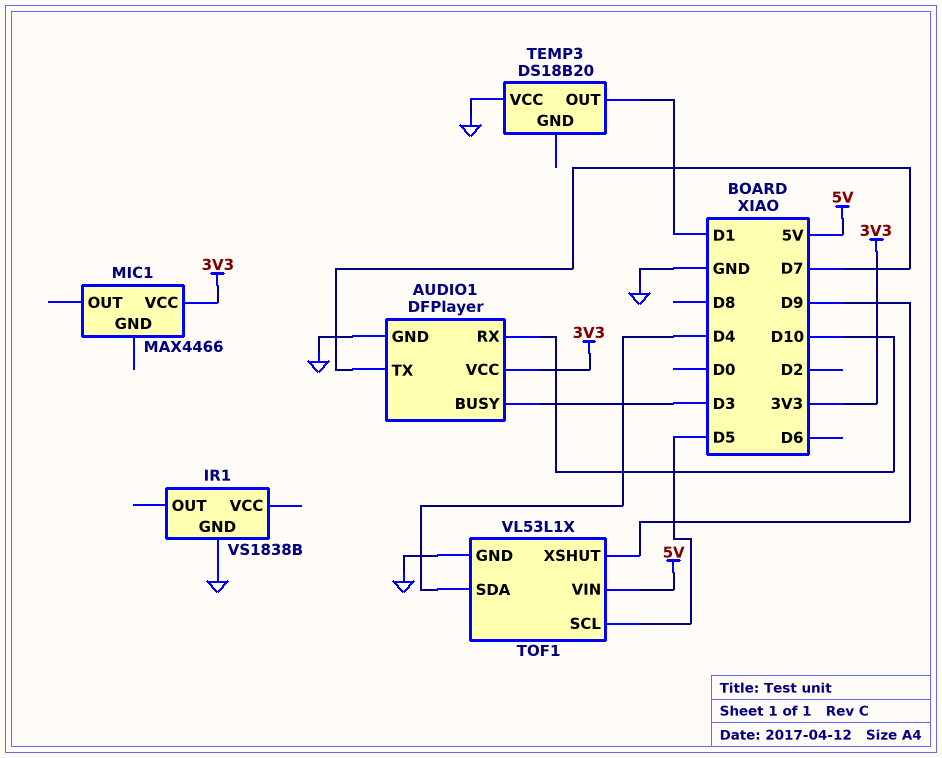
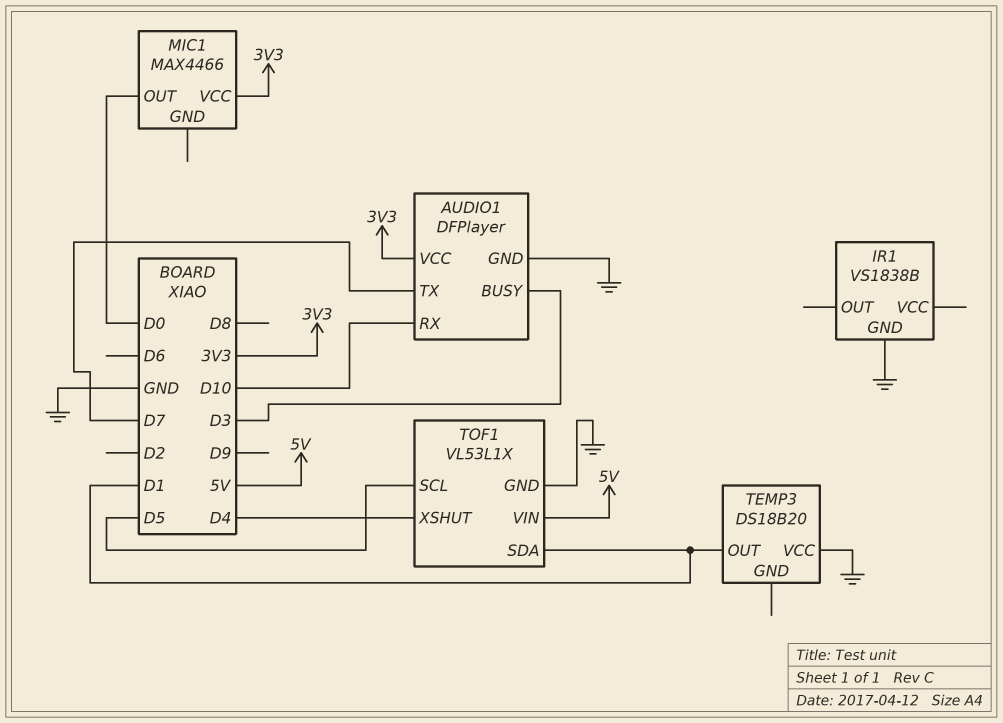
MIC1 pin OUT: none -> D0
TOF1 pin SDA: D4 -> D1
TOF1 pin XSHUT: D9 -> D4

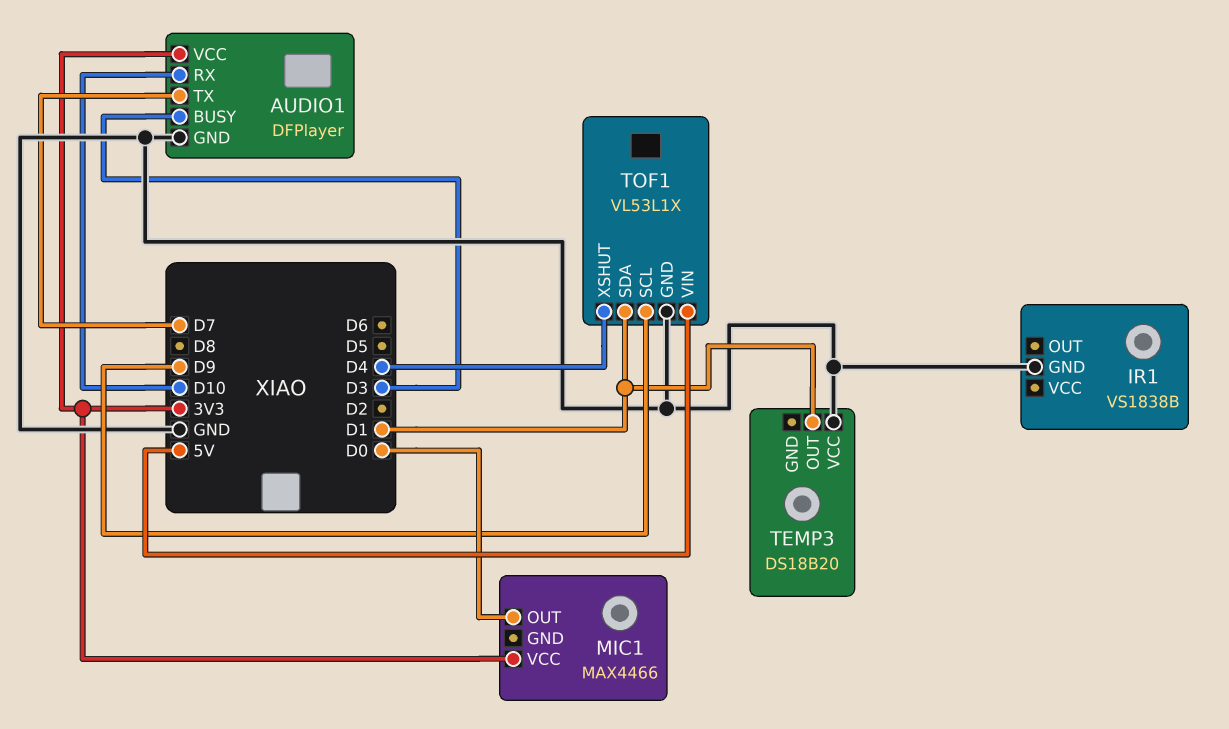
TOF1 pin SCL: D5 -> D9

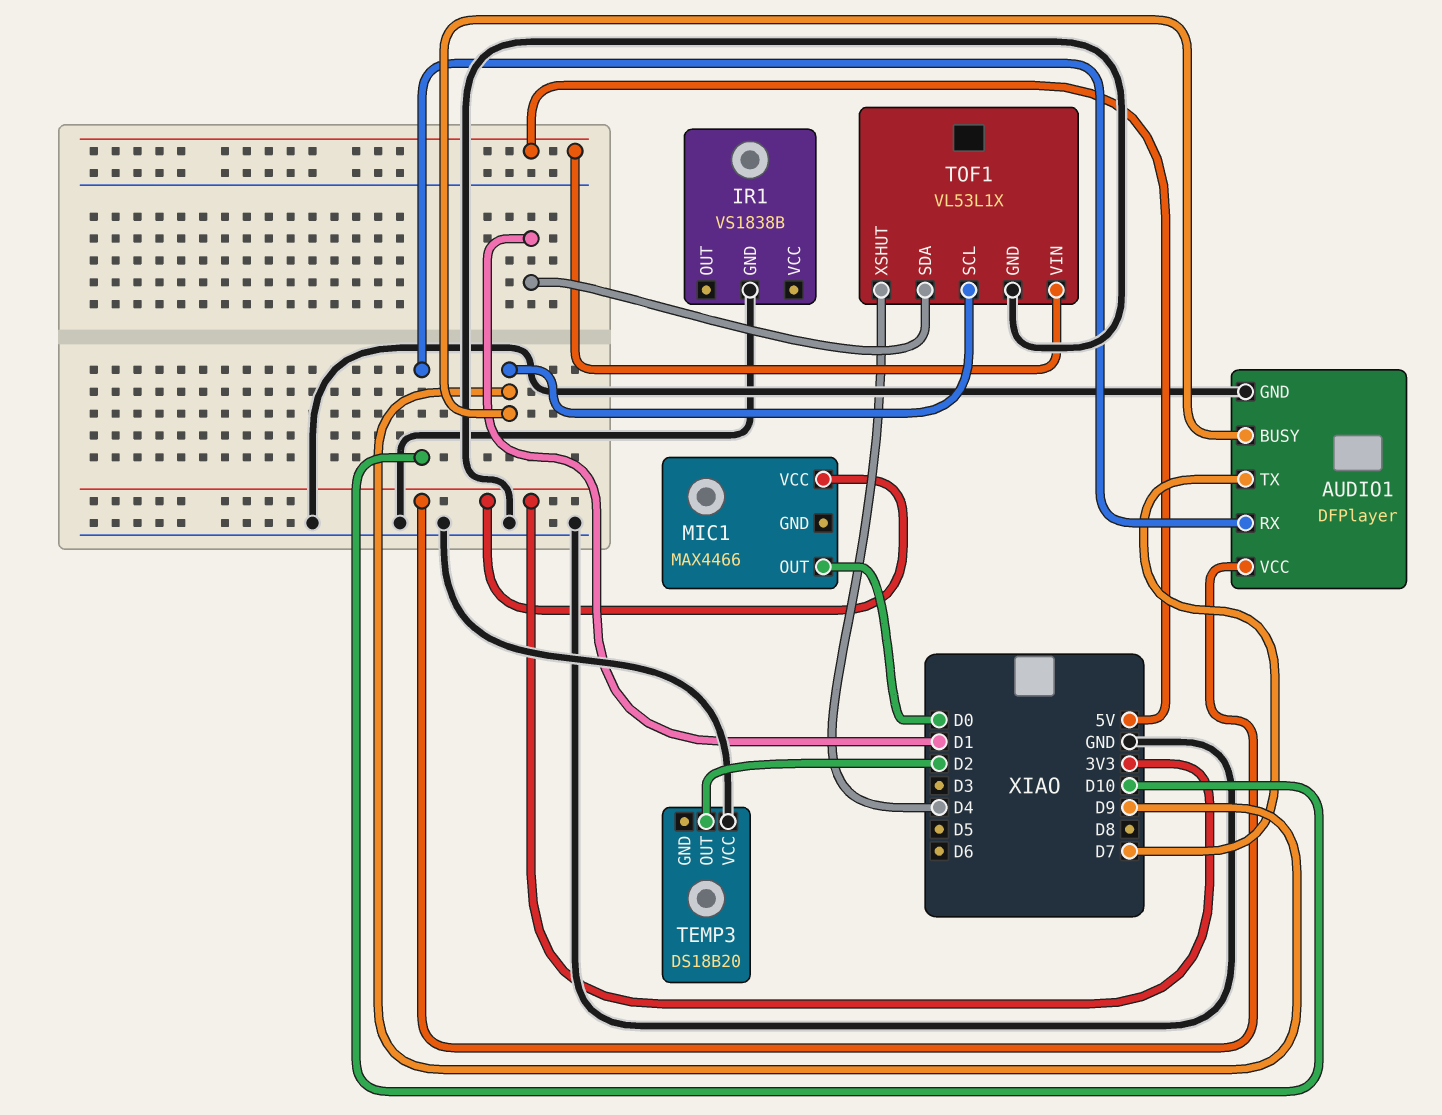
AUDIO1 pin BUSY: D3 -> D9
TEMP3 pin OUT: D1 -> D2

